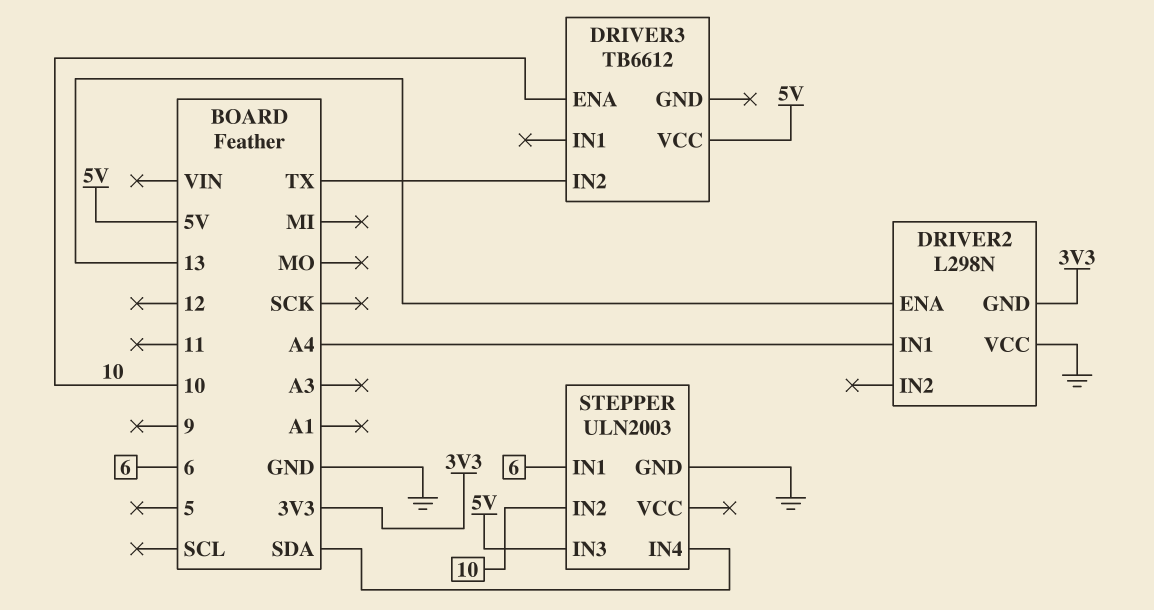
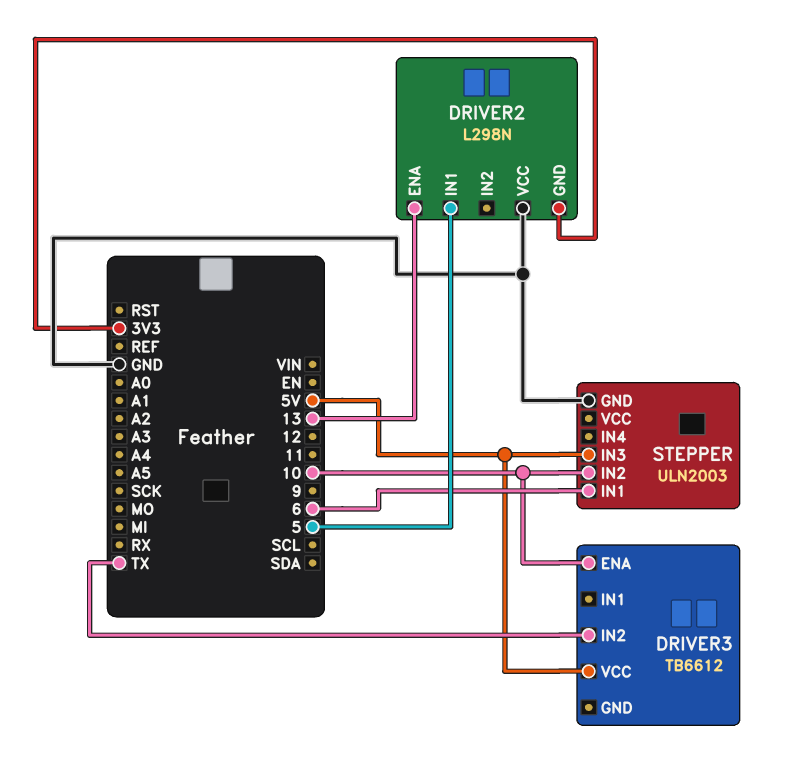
DRIVER2 pin IN1: A4 -> 5
STEPPER pin IN4: SDA -> none

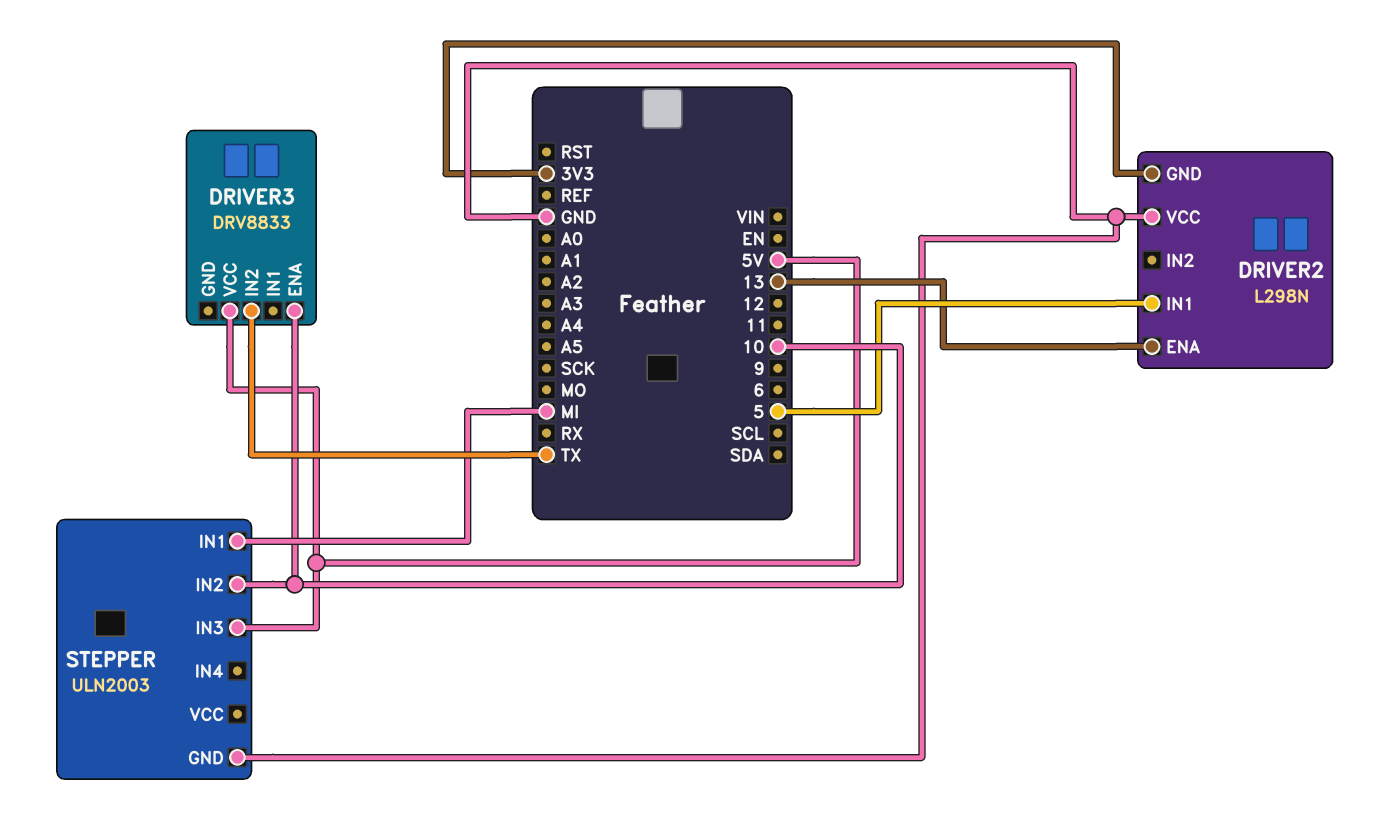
DRIVER3: TB6612 -> DRV8833
STEPPER pin IN1: 6 -> MI

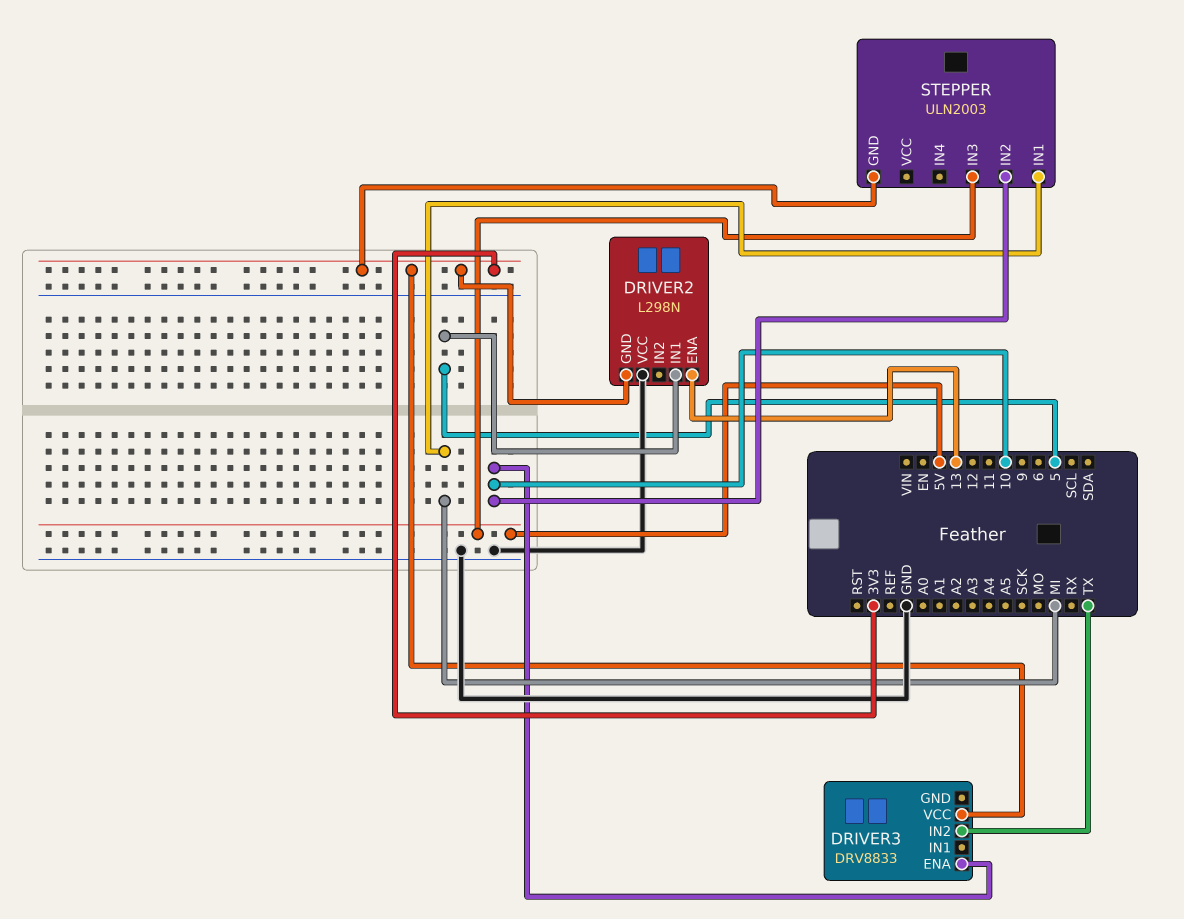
DRIVER3 pin VCC: 5V -> 3V3
STEPPER pin GND: GND -> 3V3

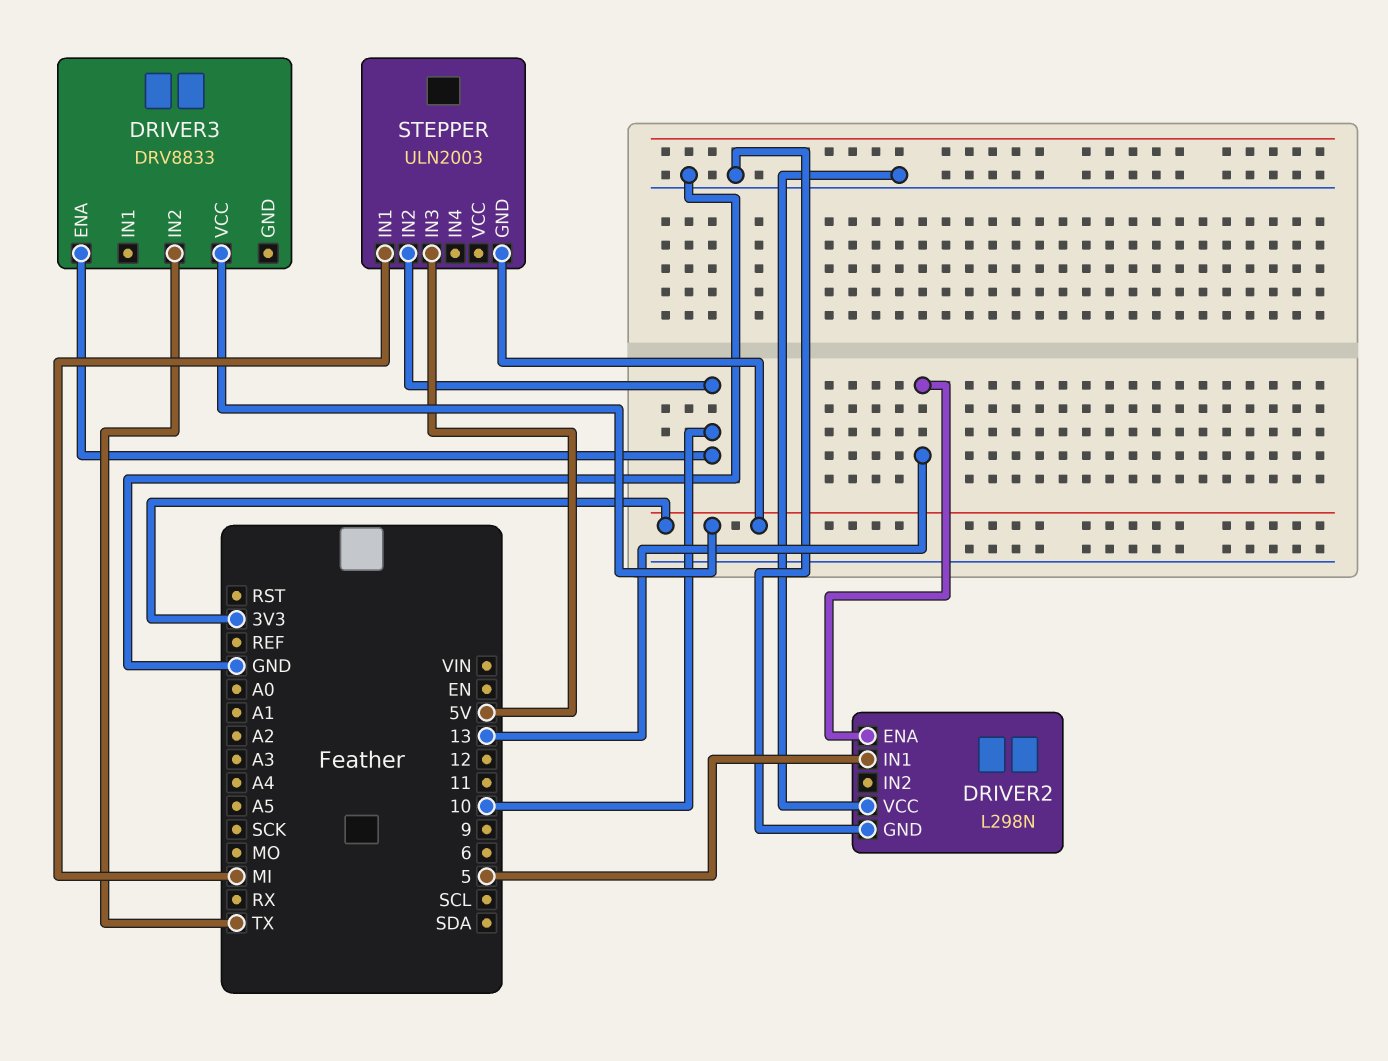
DRIVER2 pin GND: 3V3 -> GND

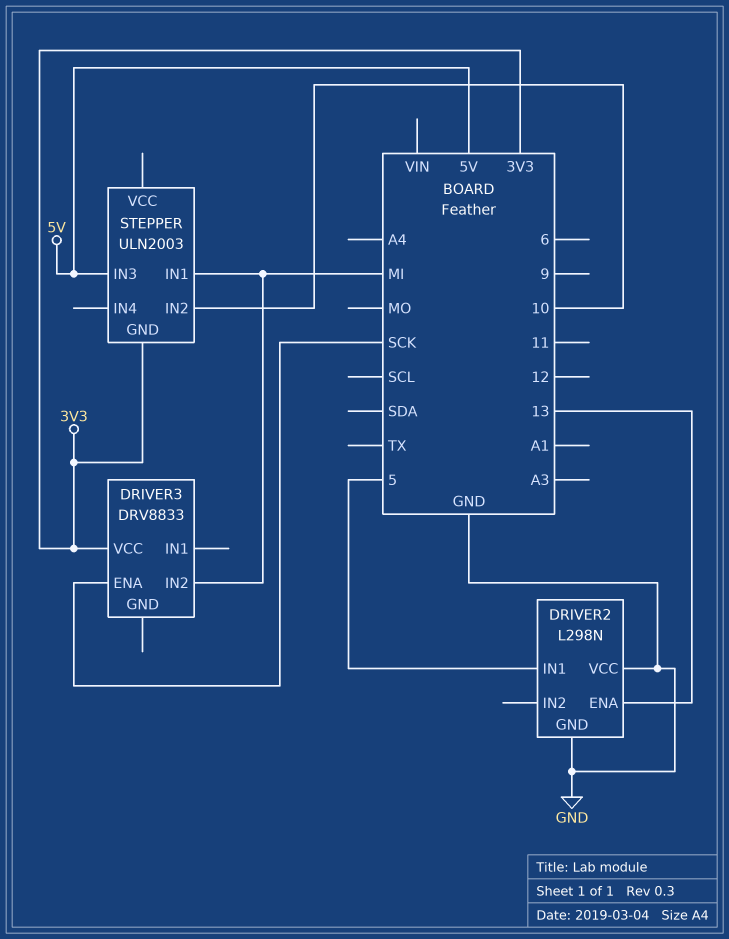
DRIVER3 pin ENA: 10 -> SCK
DRIVER3 pin IN2: TX -> MI

